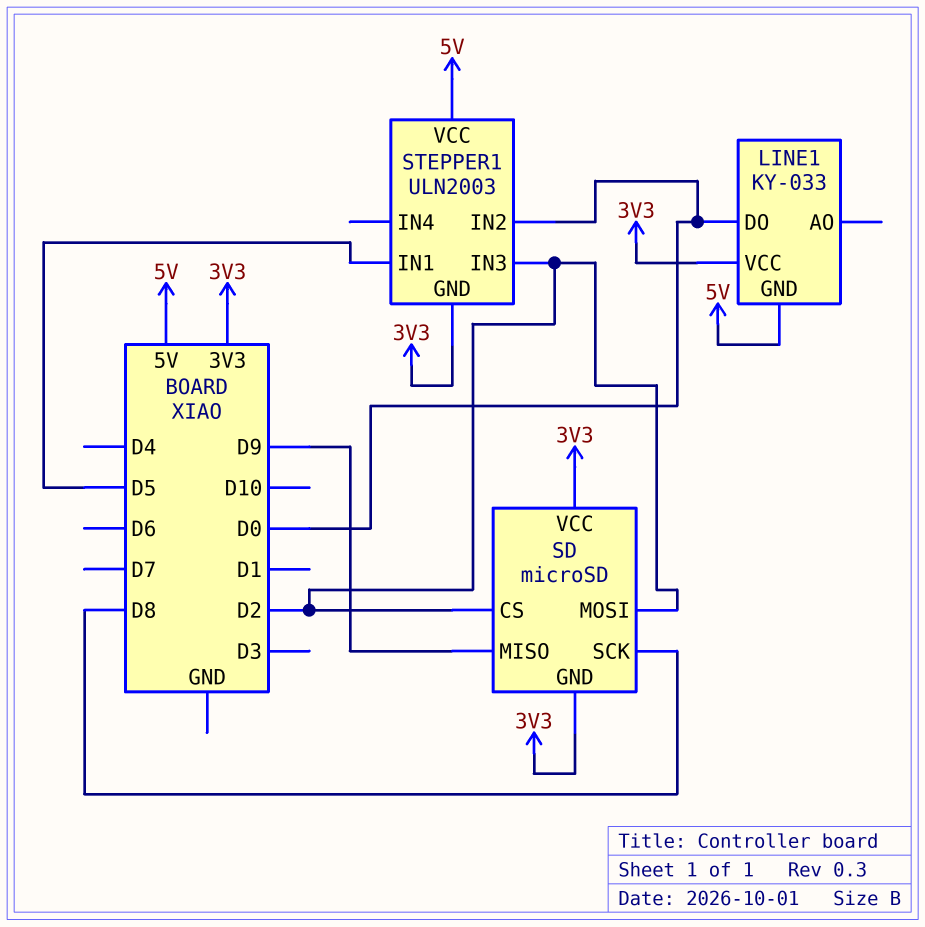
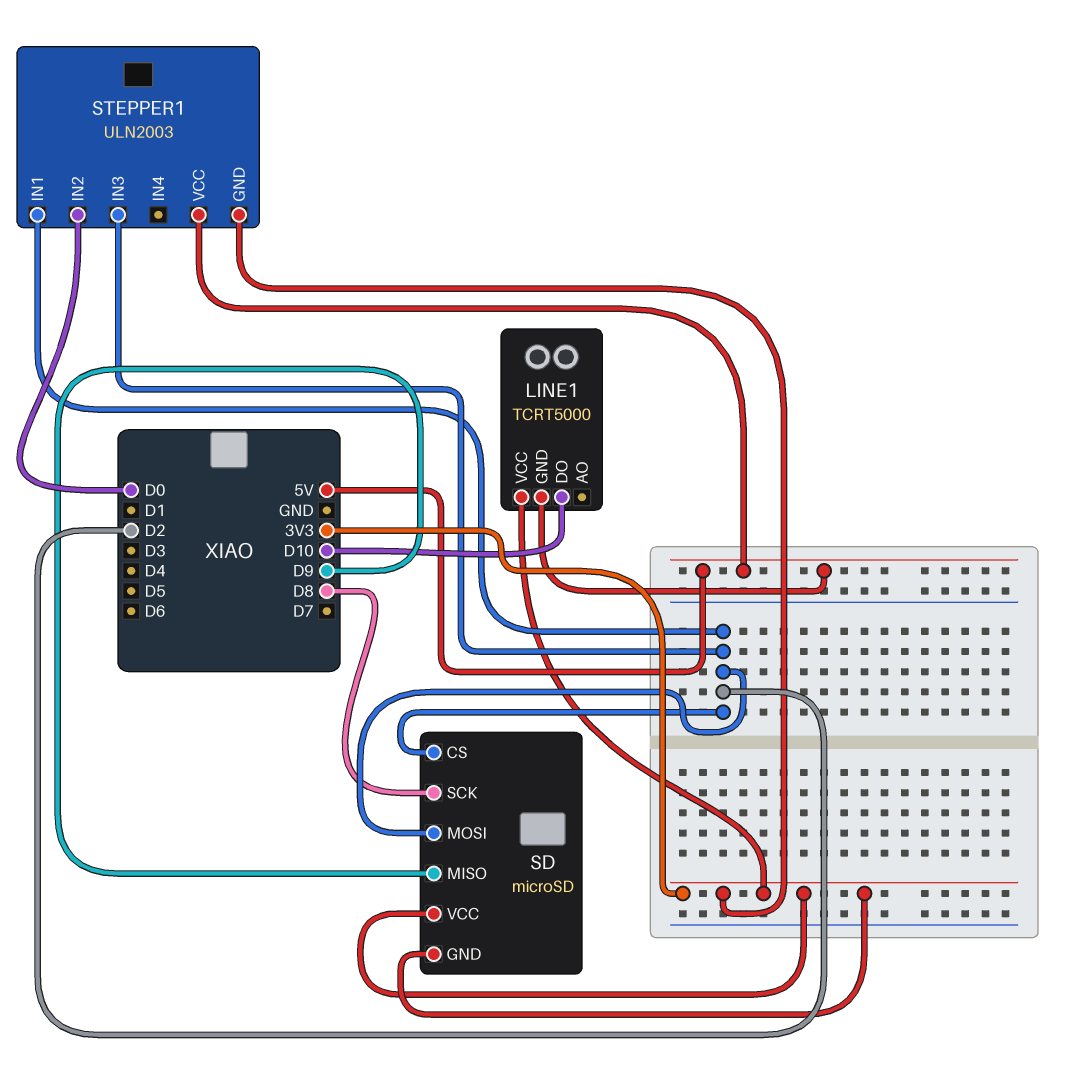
LINE1: KY-033 -> TCRT5000
LINE1 pin DO: D0 -> D10
STEPPER1 pin IN1: D5 -> D2

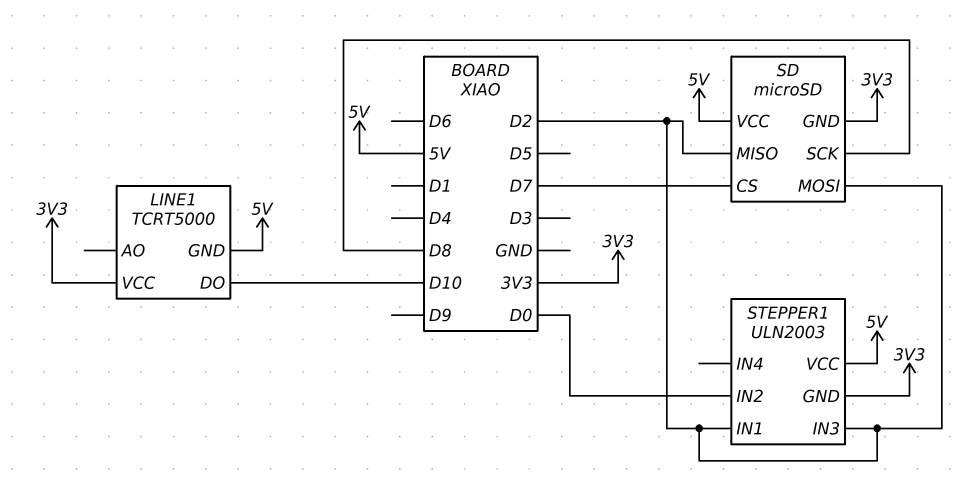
SD pin CS: D2 -> D7
SD pin MISO: D9 -> D2
SD pin VCC: 3V3 -> 5V

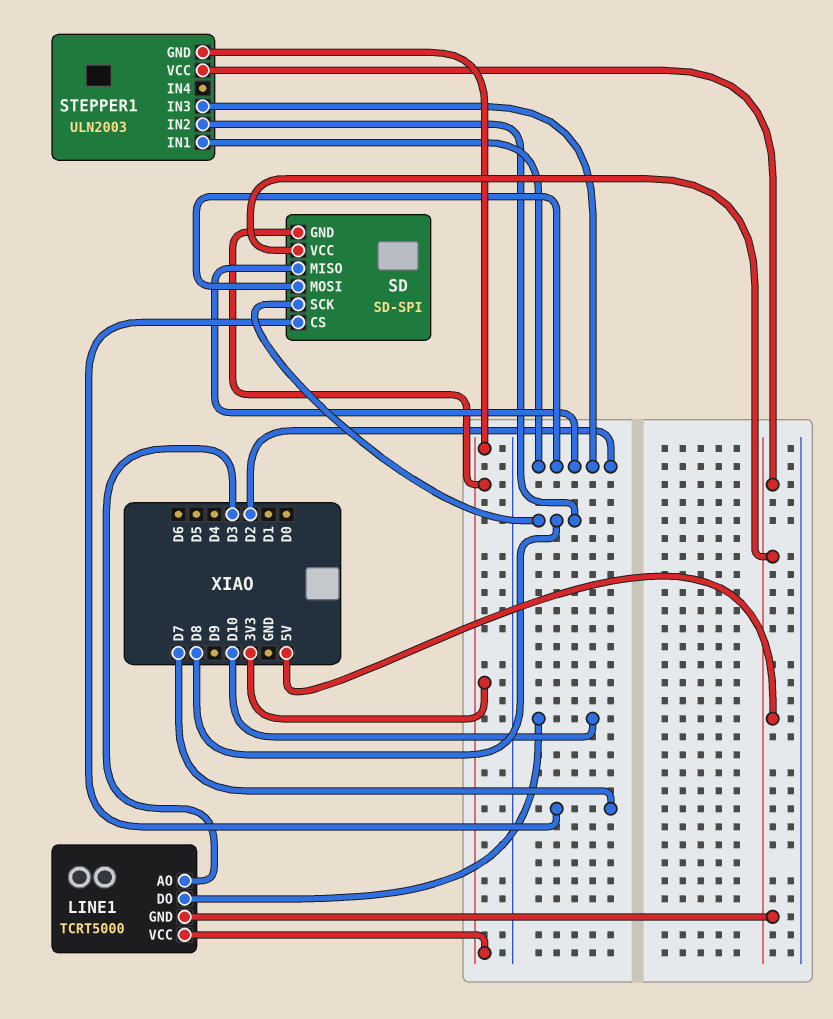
LINE1 pin AO: none -> D3
SD: microSD -> SD-SPI
STEPPER1 pin IN2: D0 -> D8

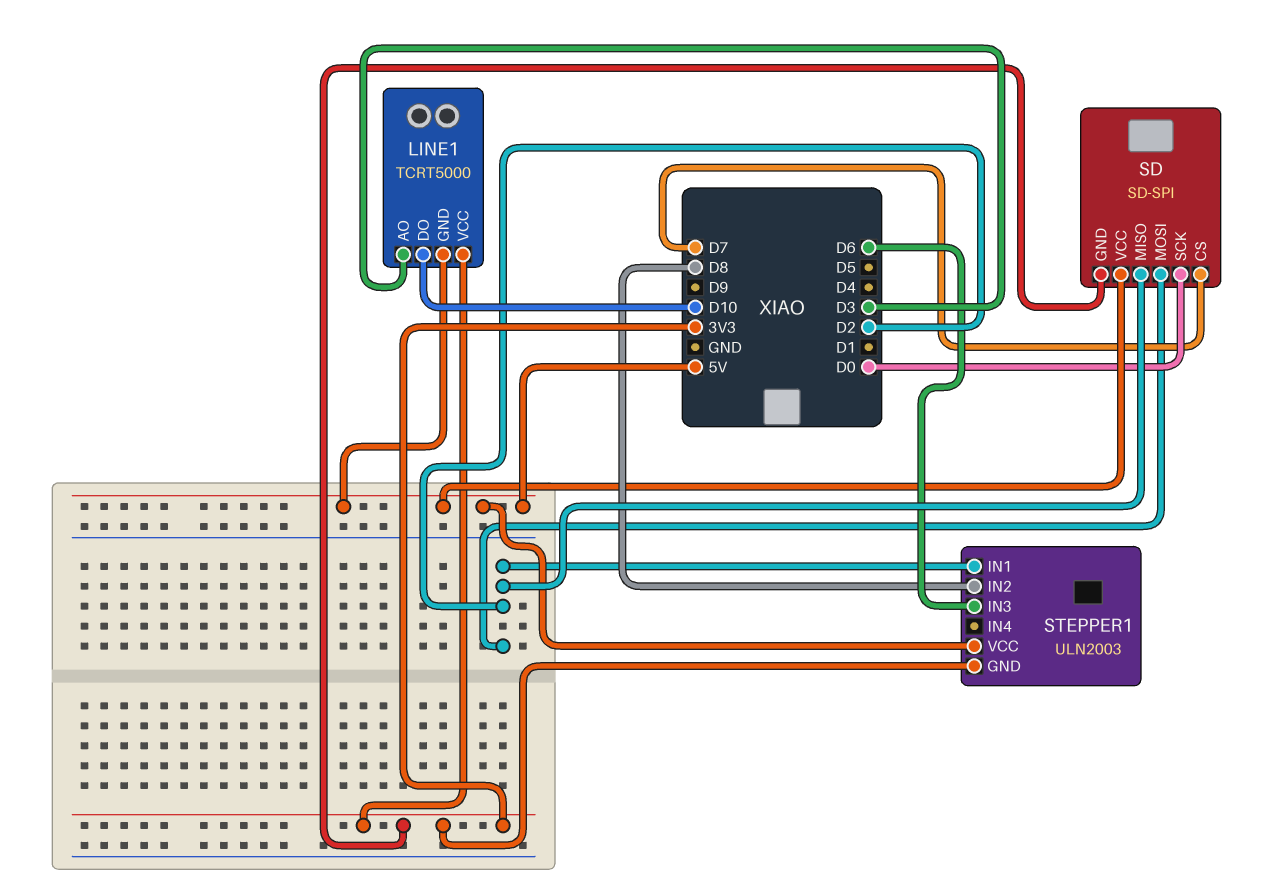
SD pin SCK: D8 -> D0
STEPPER1 pin IN3: D2 -> D6

